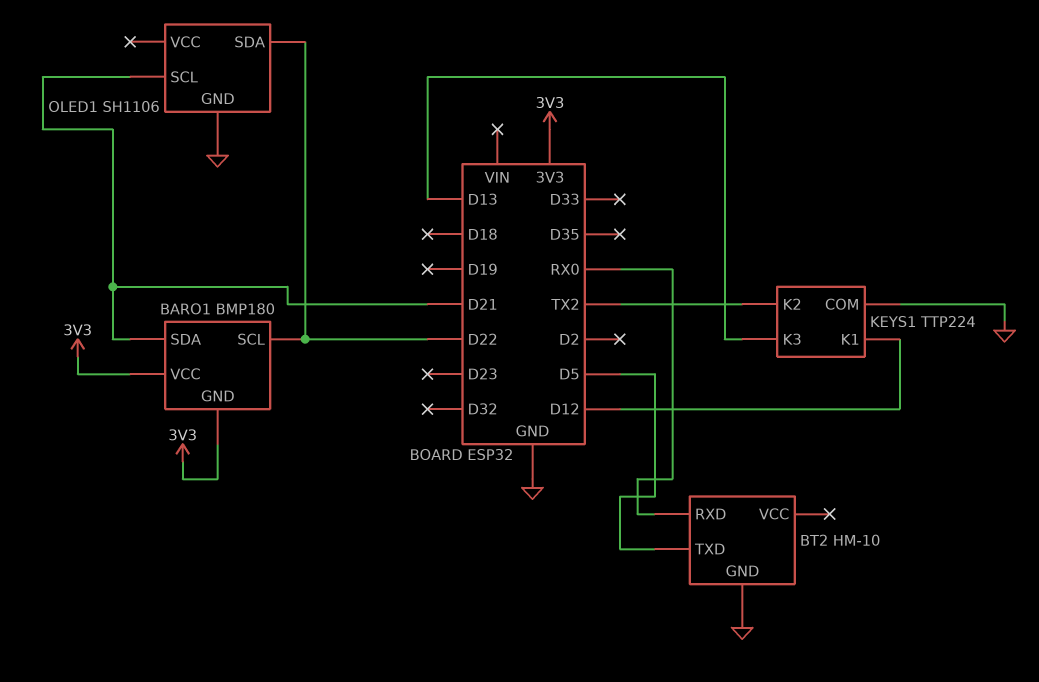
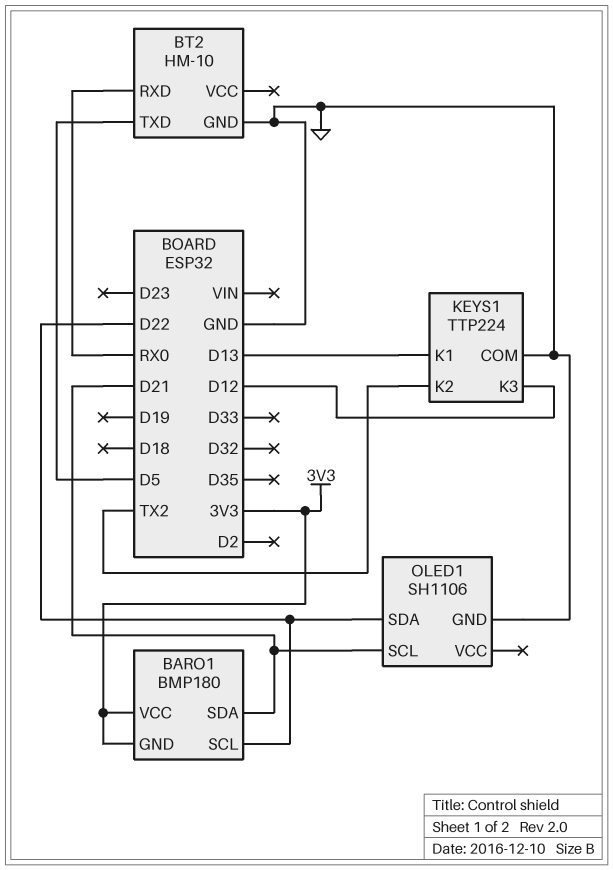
KEYS1 pin K1: D12 -> D13
KEYS1 pin K3: D13 -> D12

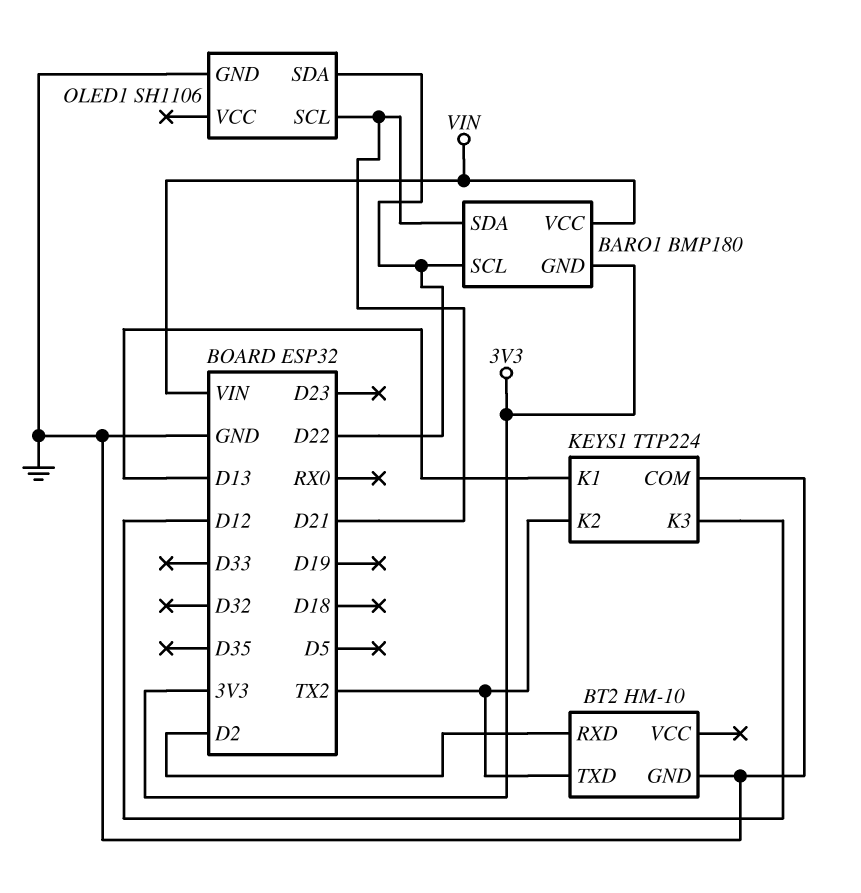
BARO1 pin VCC: 3V3 -> VIN
BT2 pin RXD: RX0 -> D2
BT2 pin TXD: D5 -> TX2

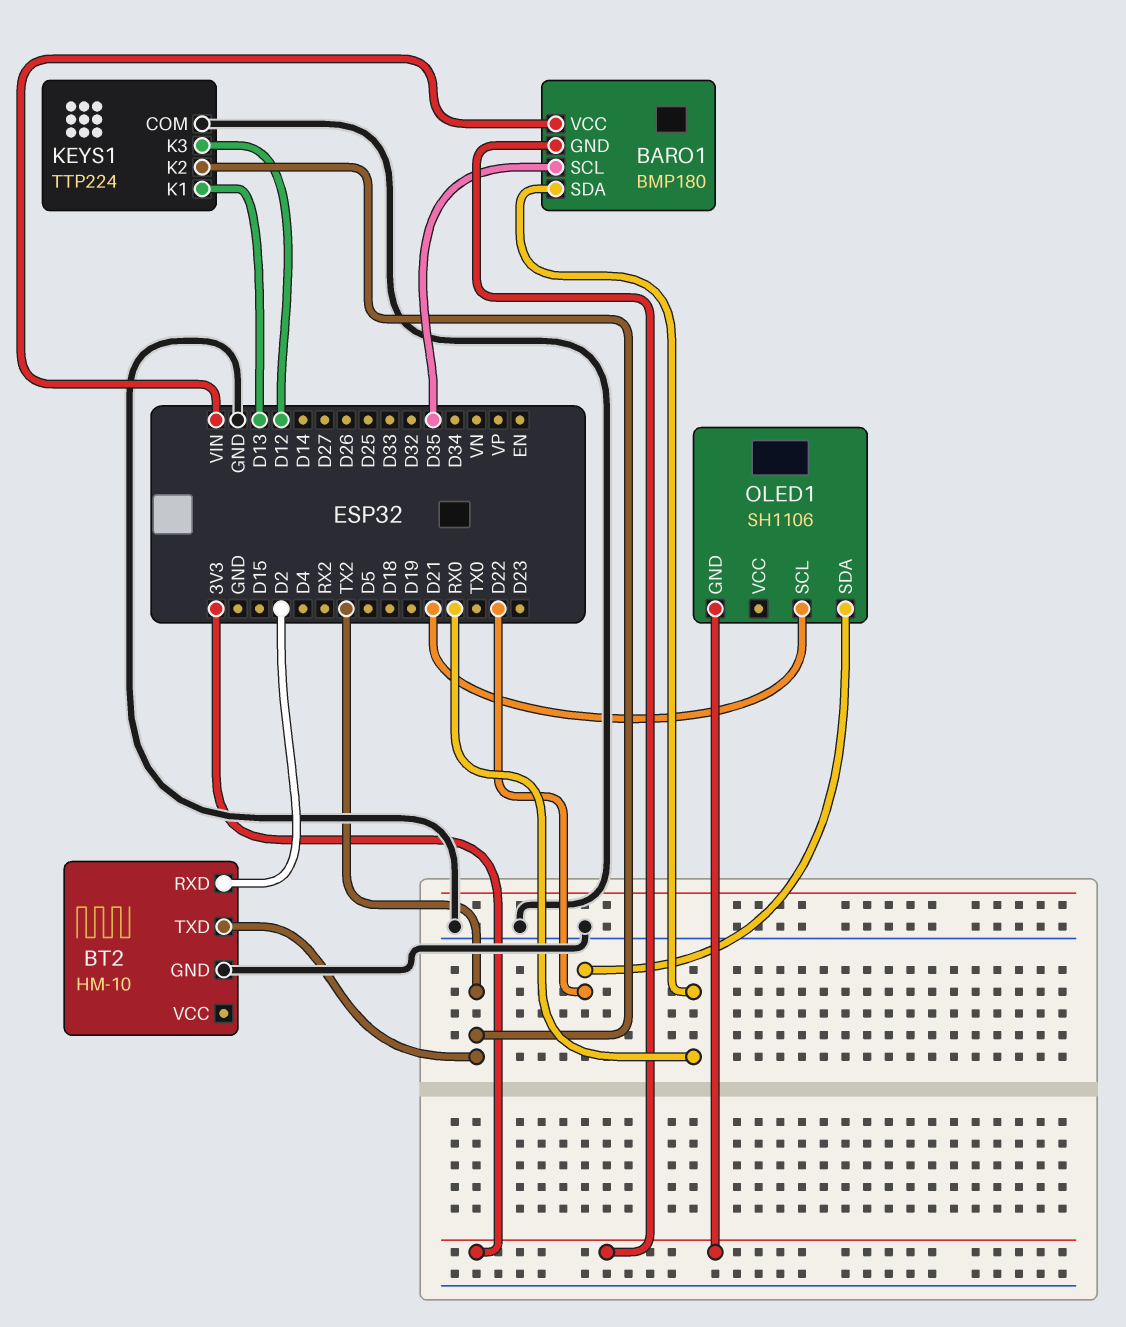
BARO1 pin SCL: D22 -> D35
BARO1 pin SDA: D21 -> RX0
OLED1 pin GND: GND -> 3V3

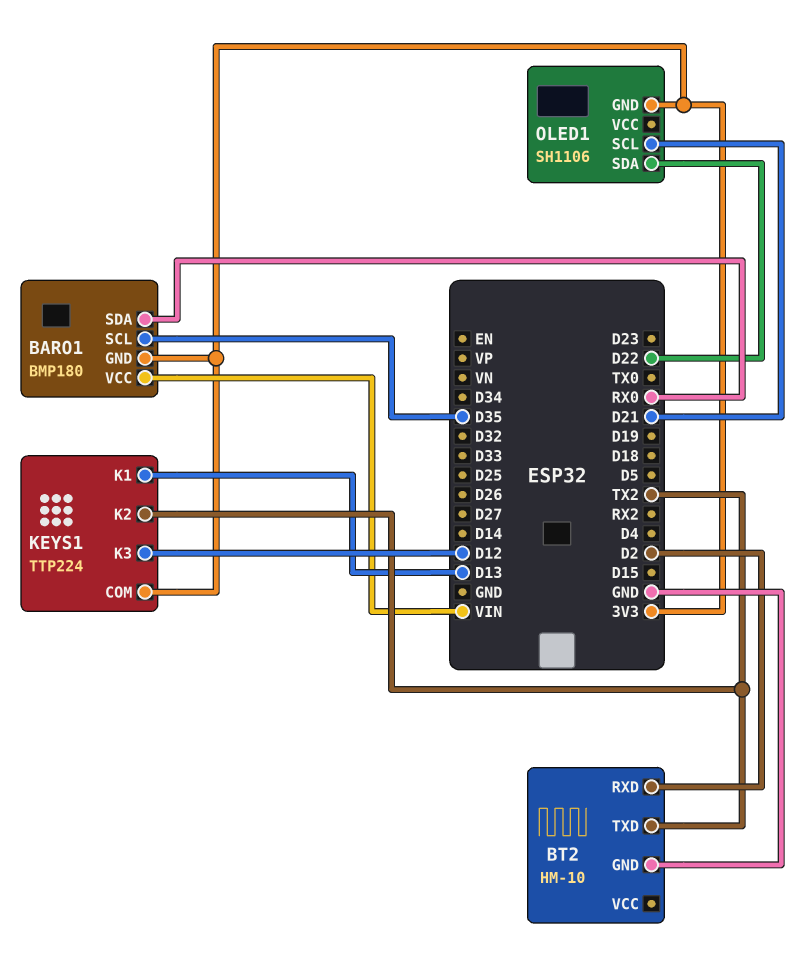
KEYS1 pin COM: GND -> 3V3

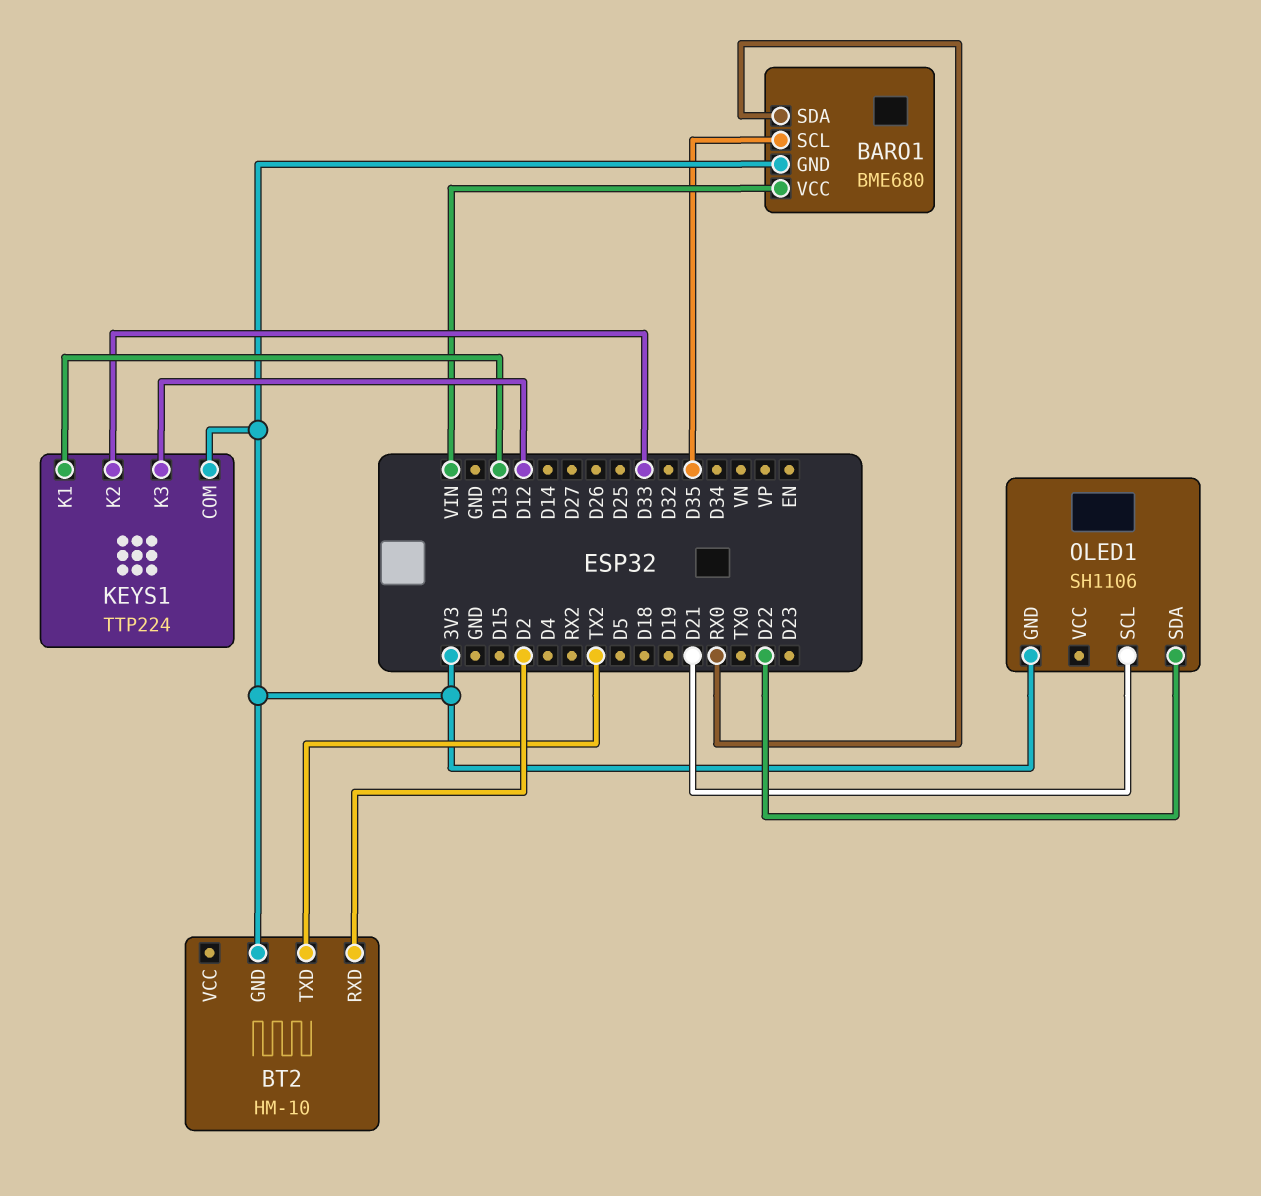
BARO1: BMP180 -> BME680
BT2 pin GND: GND -> 3V3
KEYS1 pin K2: TX2 -> D33

